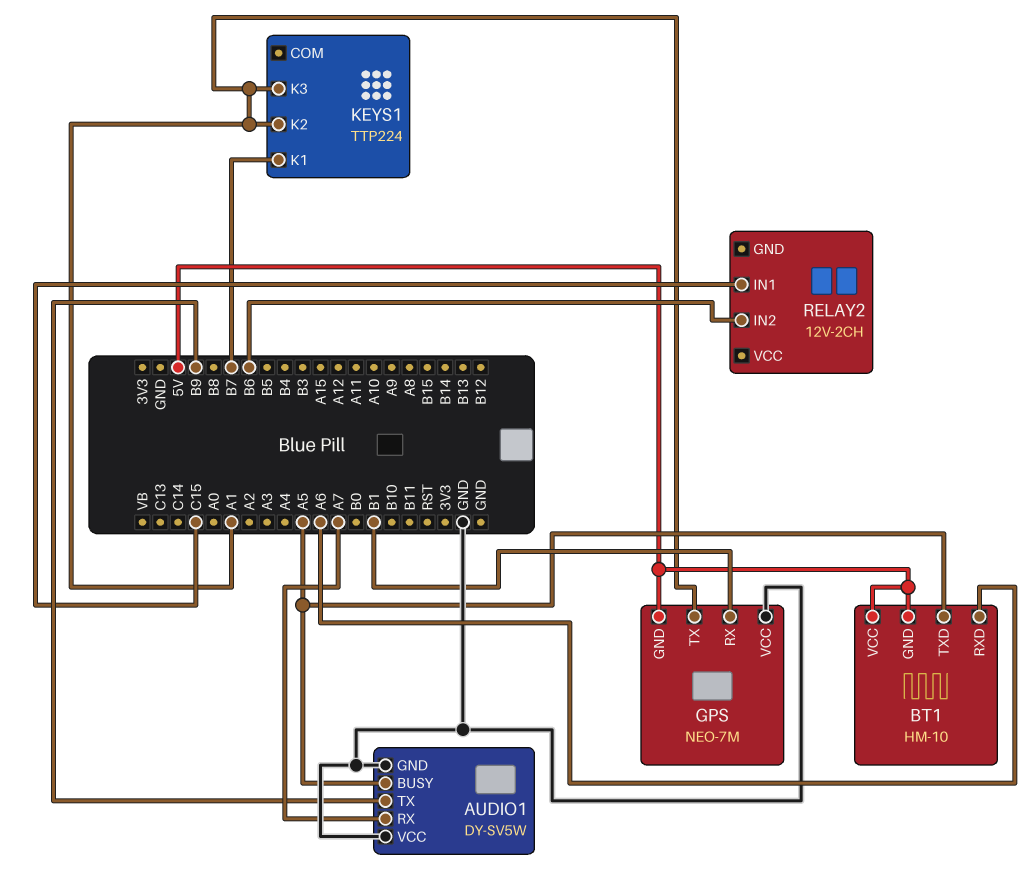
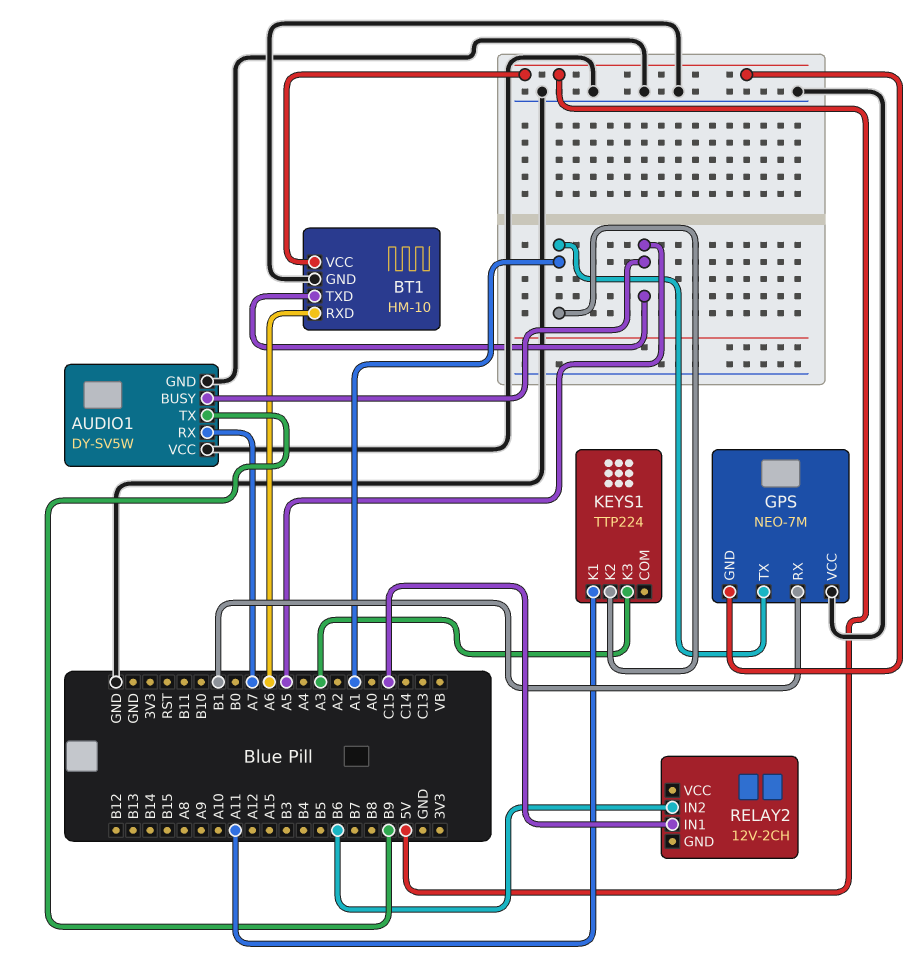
BT1 pin GND: 5V -> GND
KEYS1 pin K1: B7 -> A11
KEYS1 pin K3: A1 -> A3

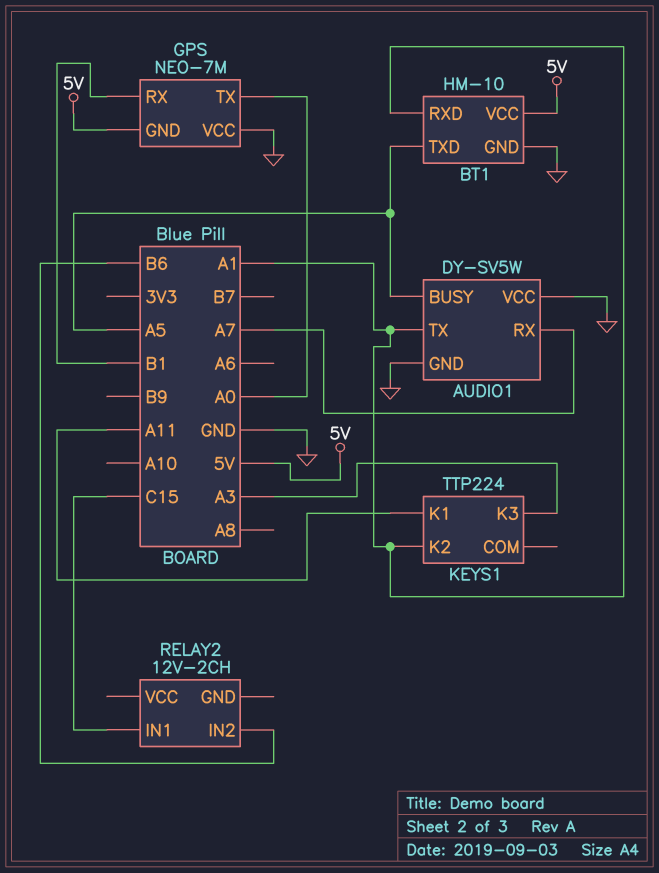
AUDIO1 pin TX: B9 -> A1
BT1 pin RXD: A6 -> A1
GPS pin TX: A1 -> A0

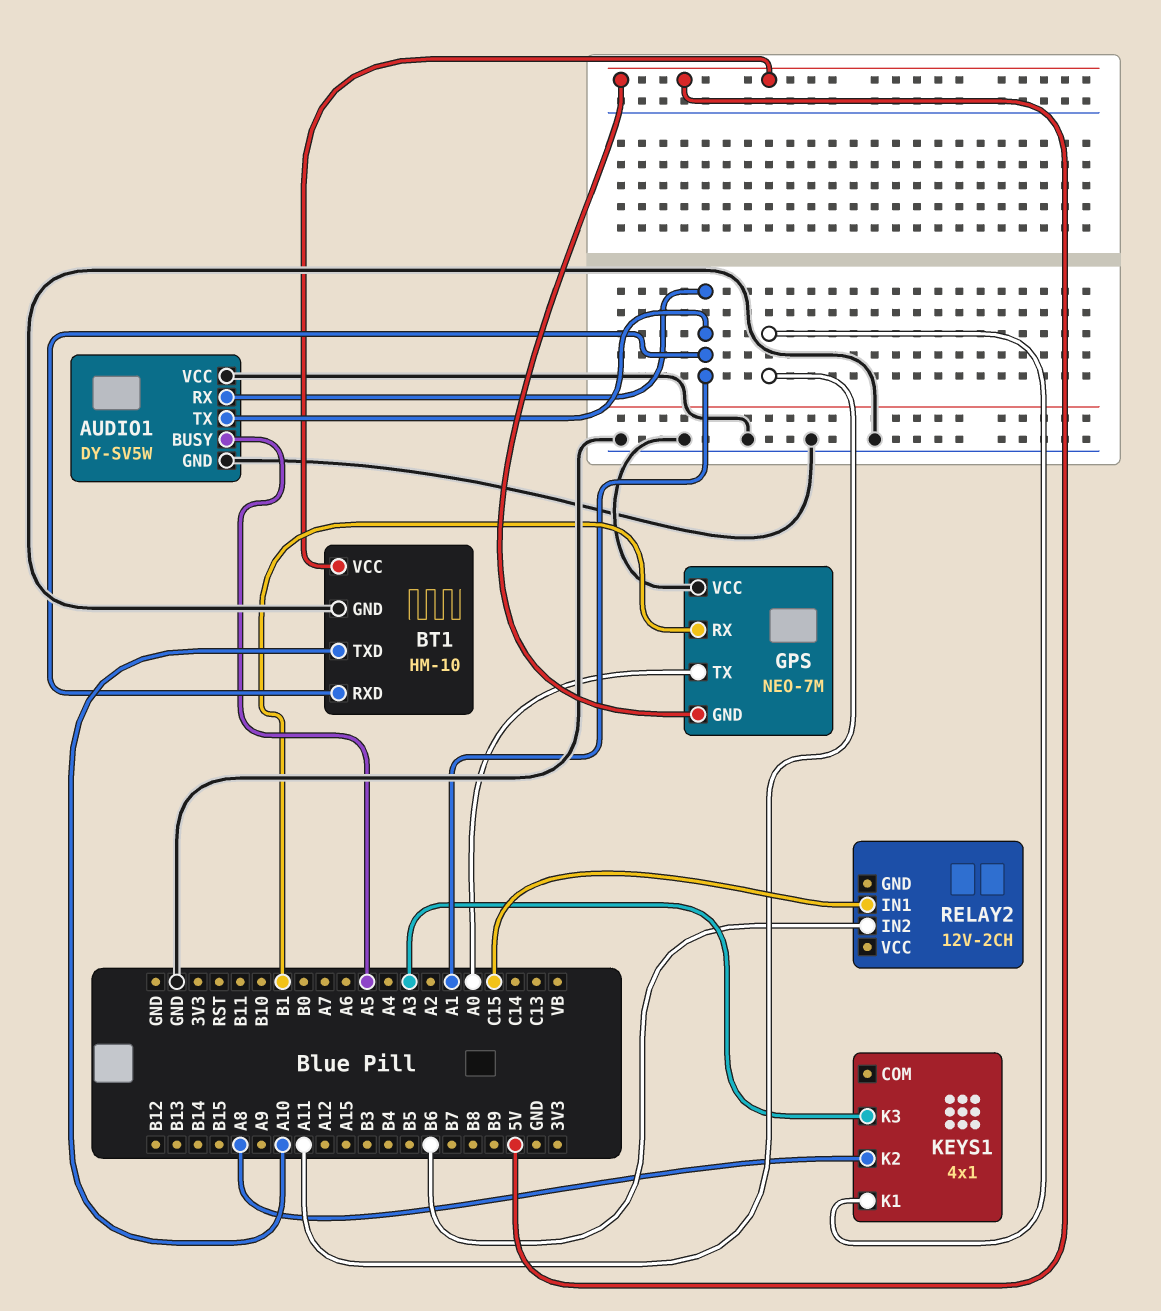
AUDIO1 pin RX: A7 -> A1
BT1 pin TXD: A5 -> A10
KEYS1: TTP224 -> 4x1
KEYS1 pin K2: A1 -> A8

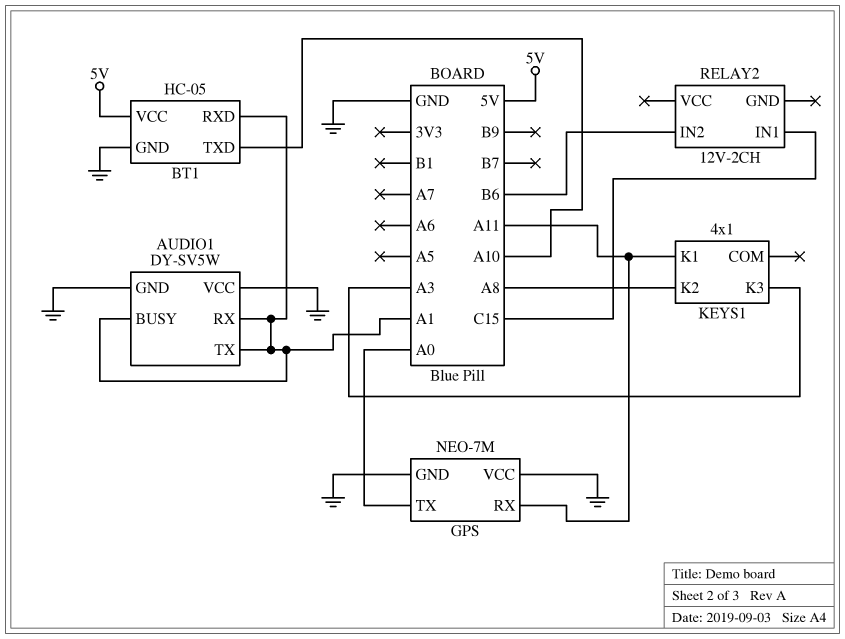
AUDIO1 pin BUSY: A5 -> A1
BT1: HM-10 -> HC-05
GPS pin GND: 5V -> GND
GPS pin RX: B1 -> A11

